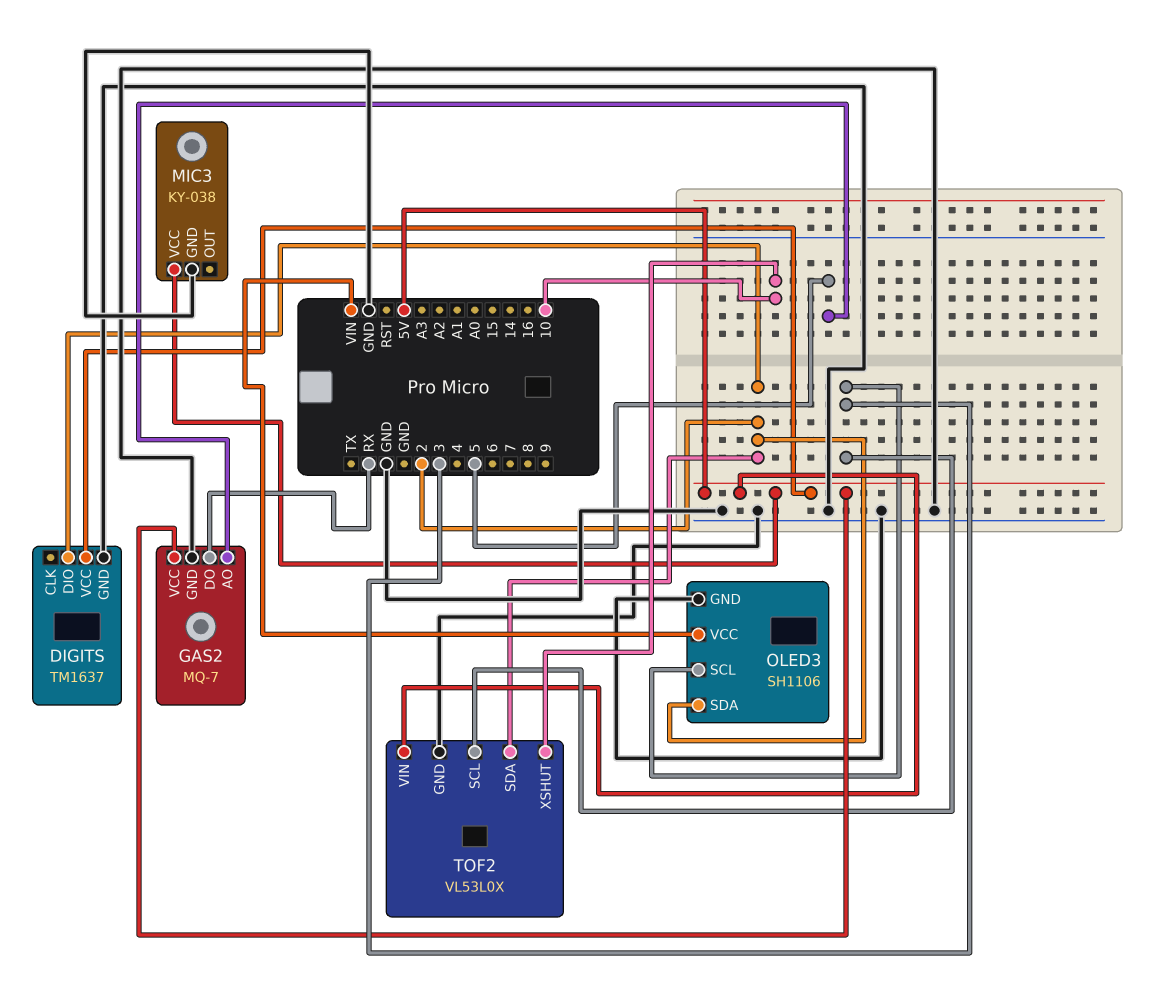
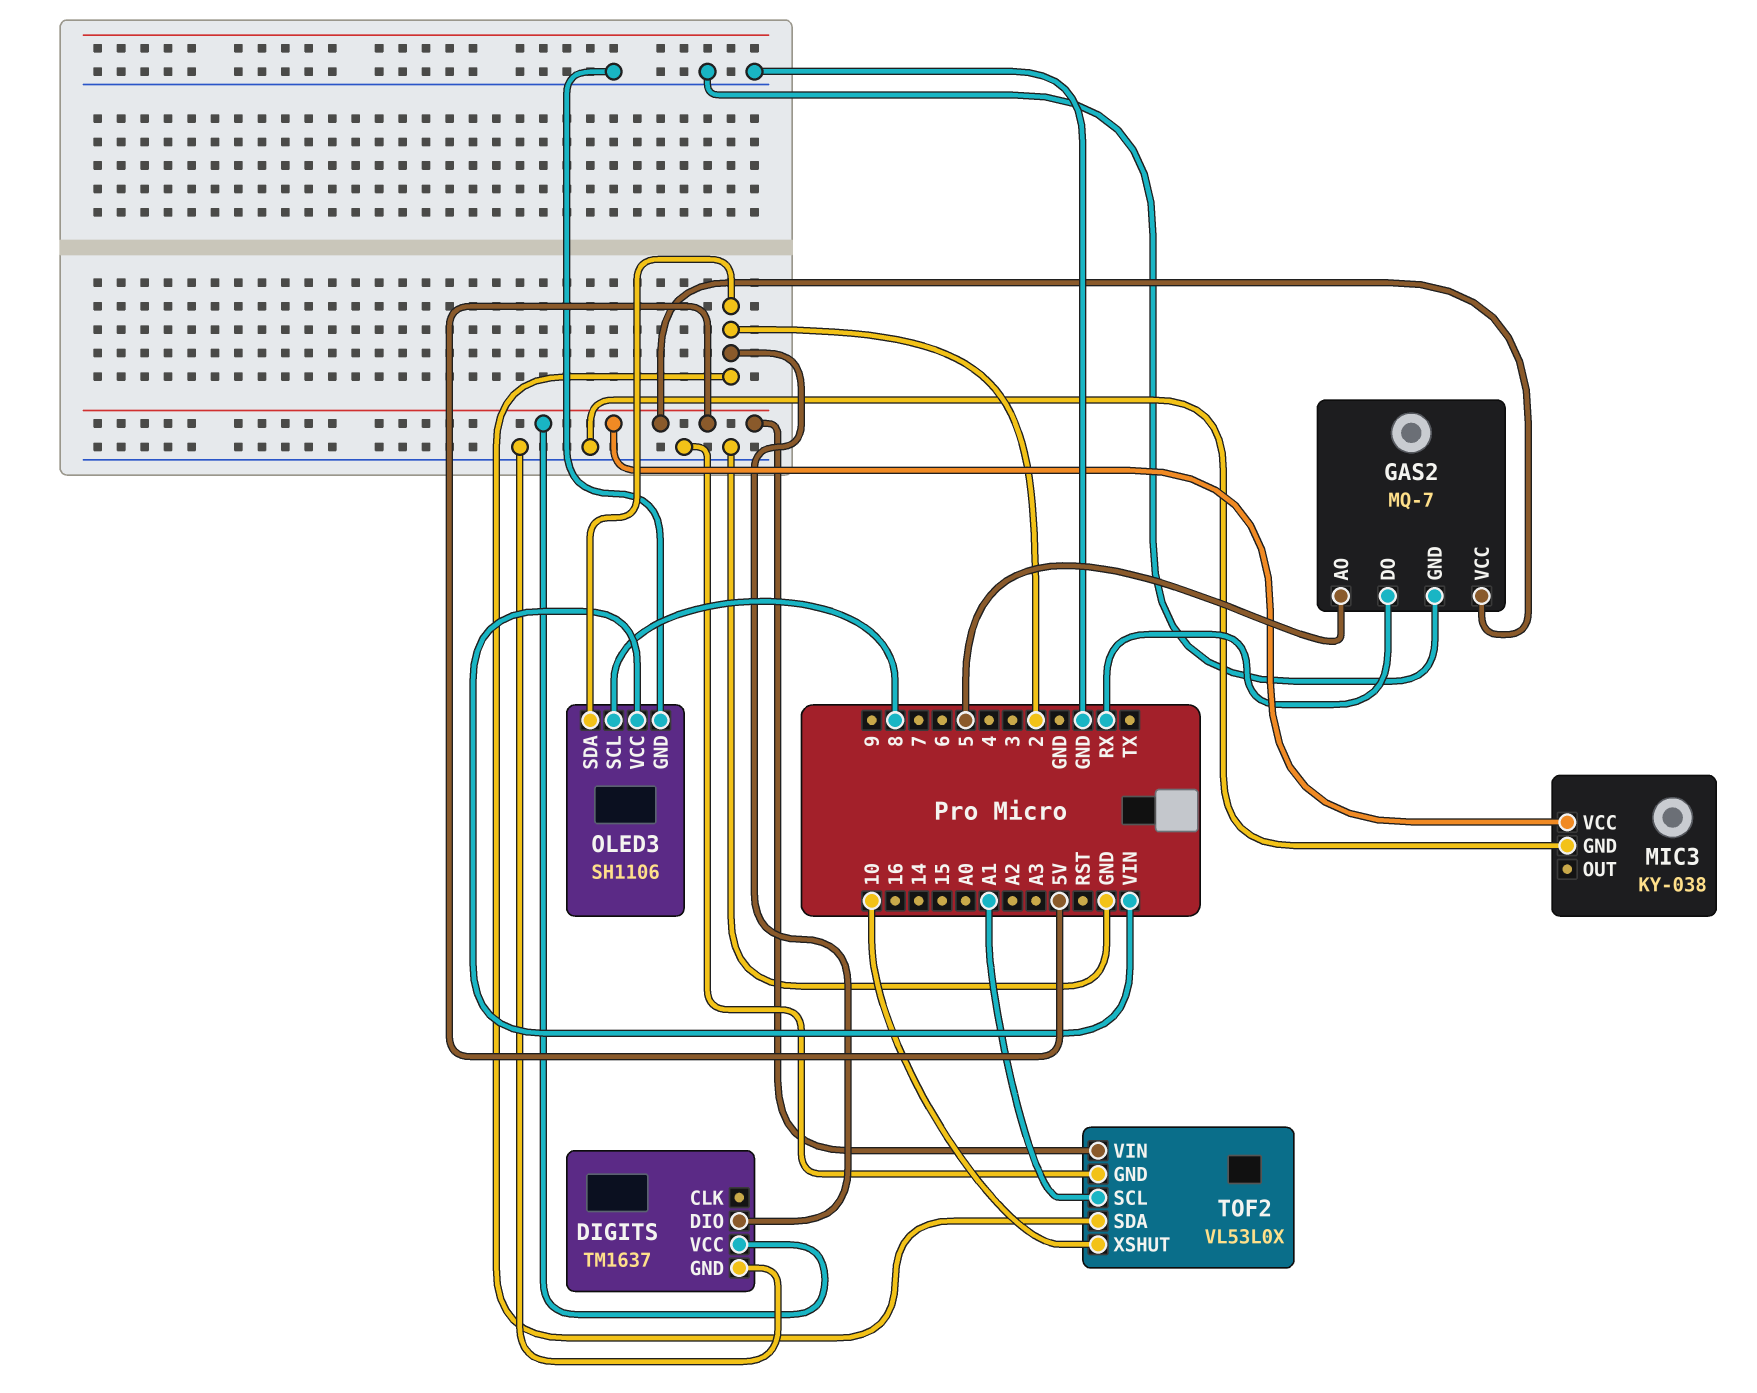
OLED3 pin SCL: 3 -> 8
TOF2 pin SCL: 3 -> A1

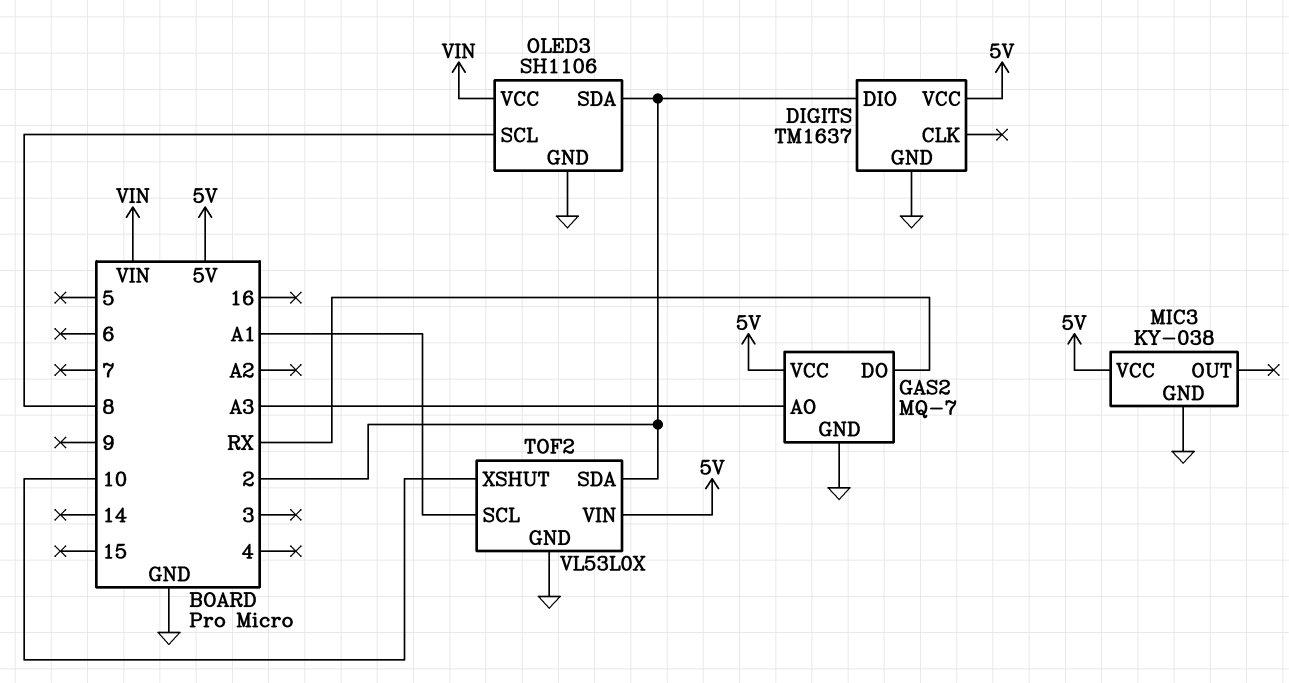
GAS2 pin AO: 5 -> A3

